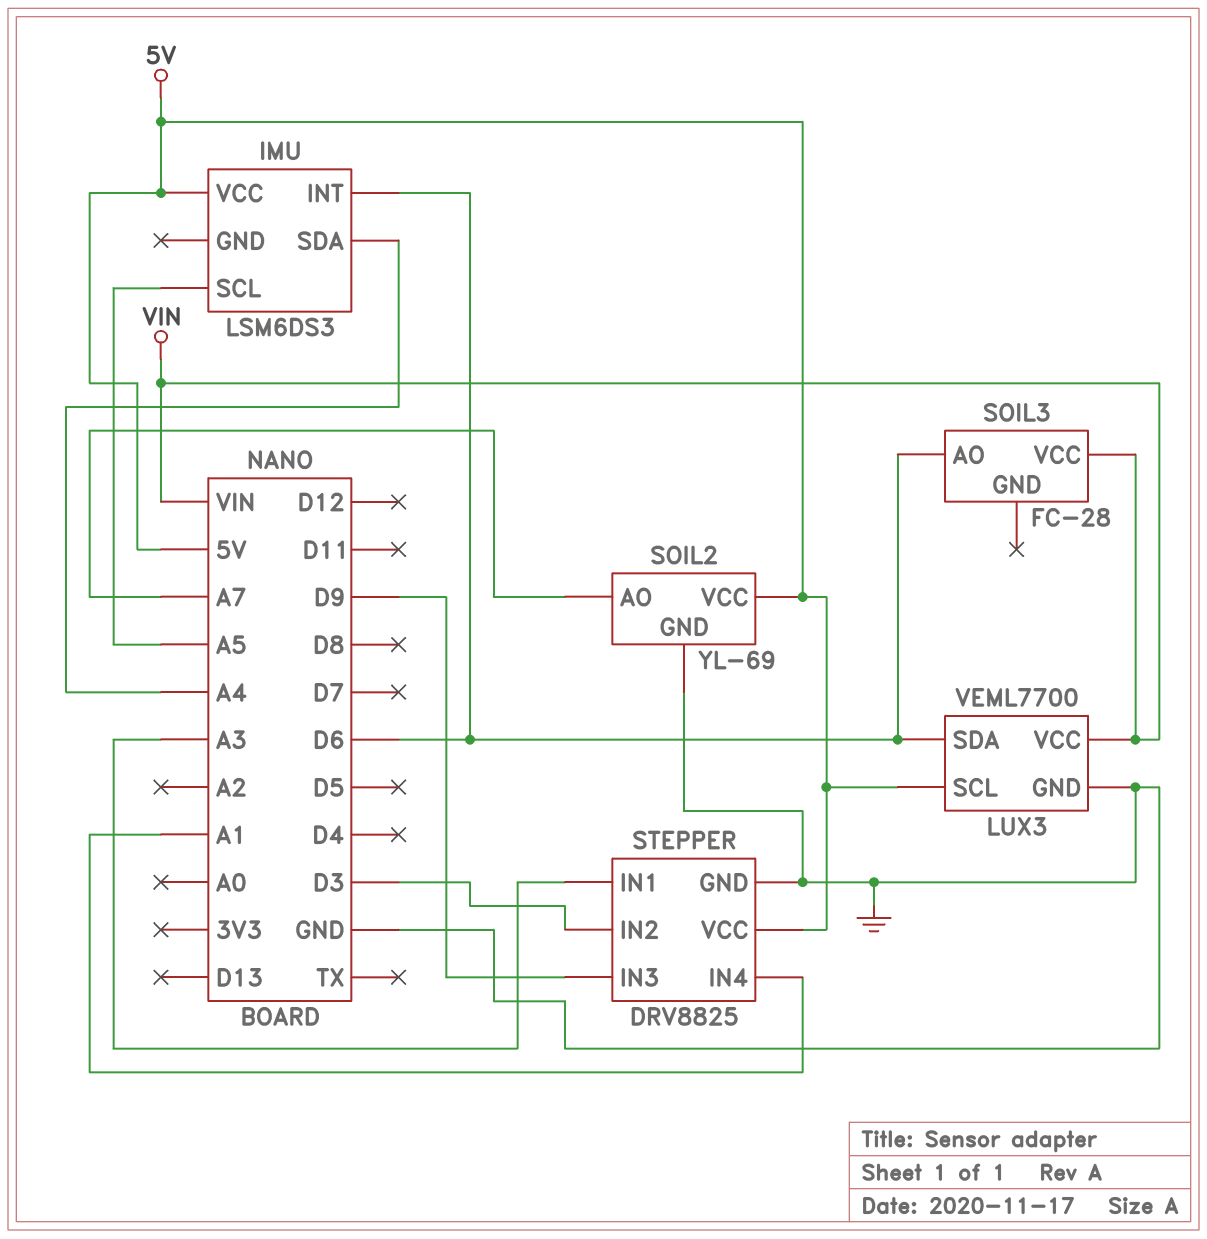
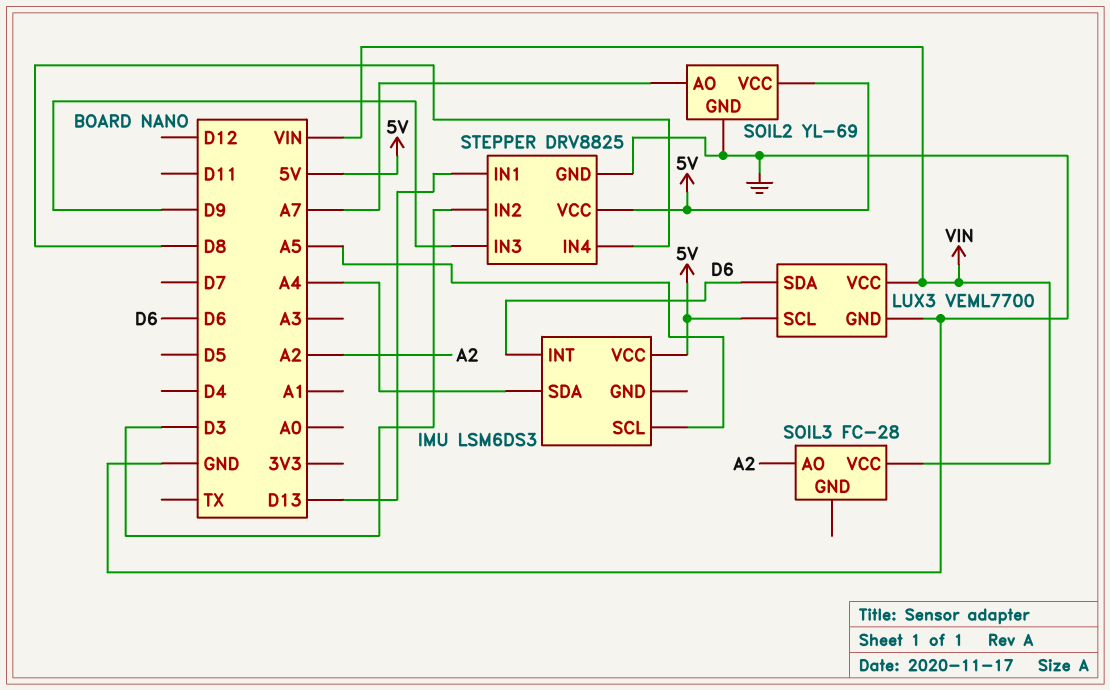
SOIL3 pin AO: D6 -> A2
STEPPER pin IN1: A3 -> D13
STEPPER pin IN4: A1 -> D8

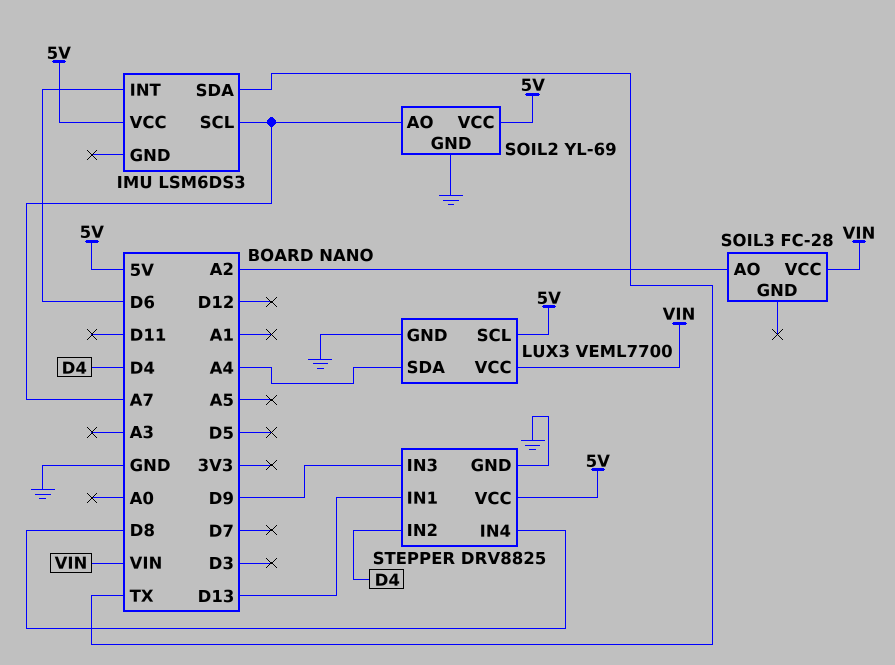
IMU pin SCL: A5 -> A7
IMU pin SDA: A4 -> TX
LUX3 pin SDA: D6 -> A4
STEPPER pin IN2: D3 -> D4

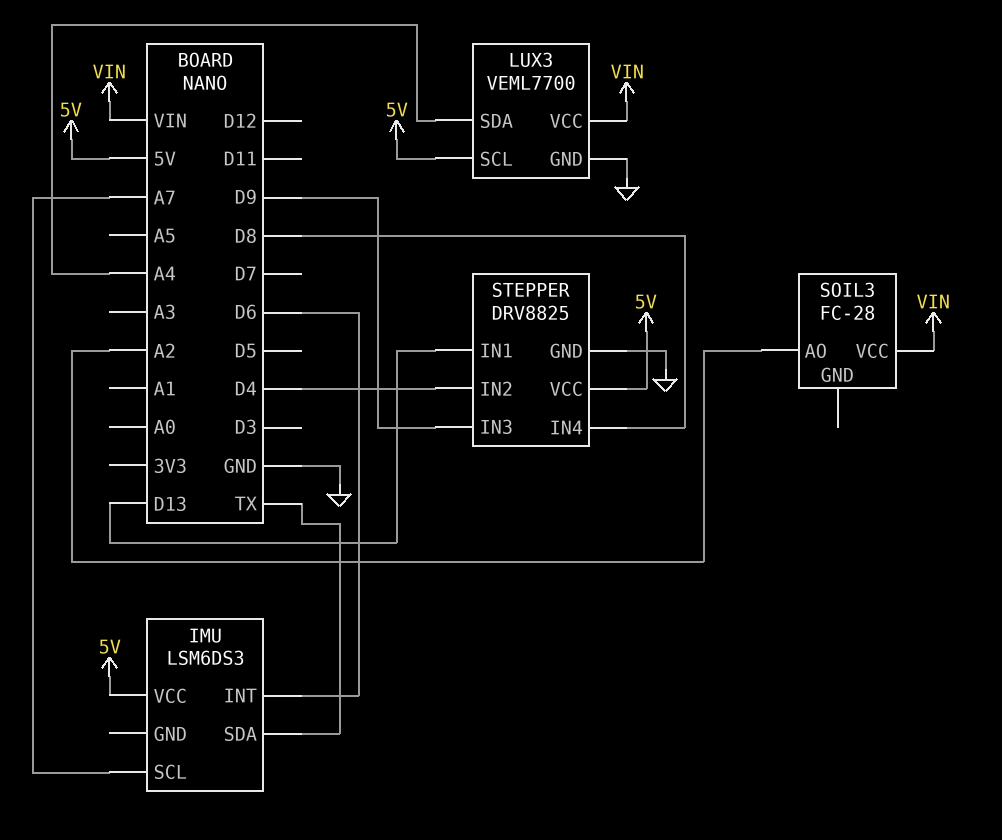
SOIL2: YL-69 -> none
SOIL2 pin AO: A7 -> none
SOIL2 pin GND: GND -> none
SOIL2 pin VCC: 5V -> none

